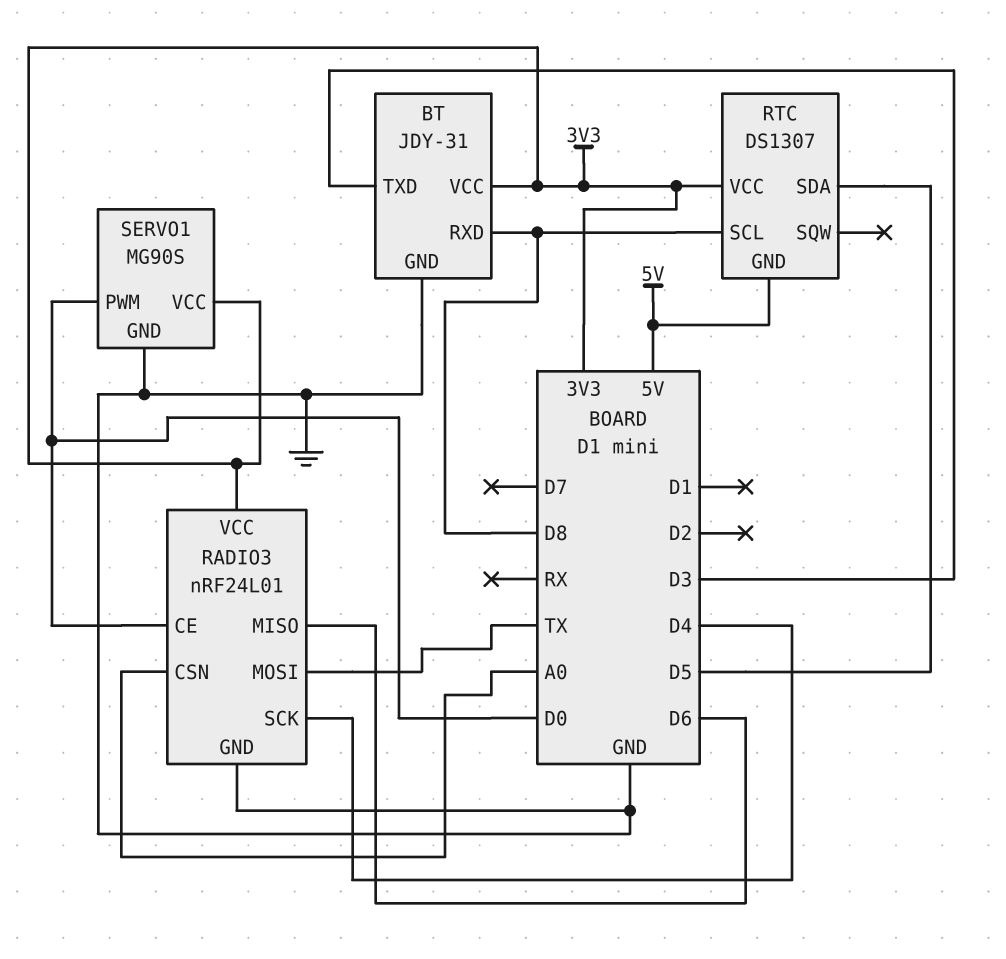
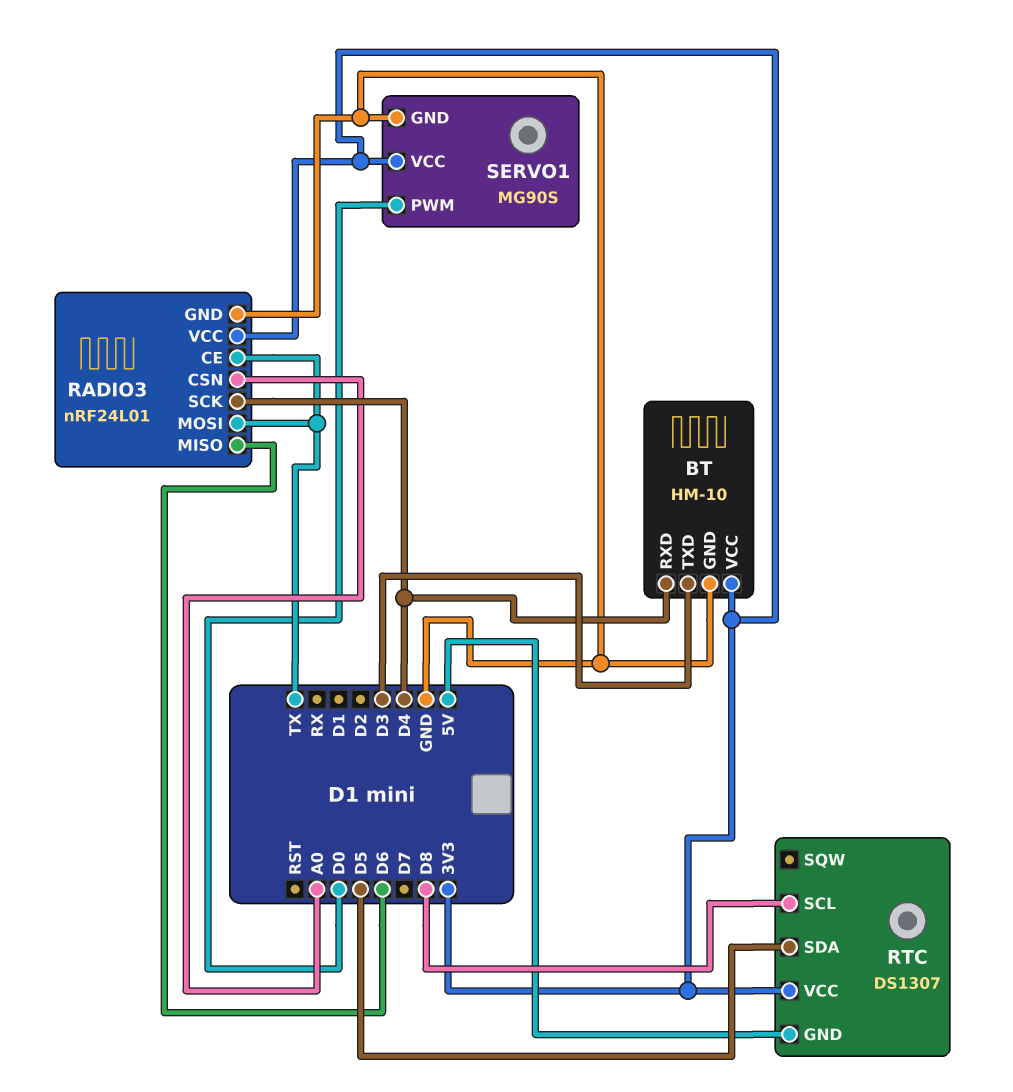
BT: JDY-31 -> HM-10
BT pin RXD: D8 -> D4
RADIO3 pin CE: D0 -> TX

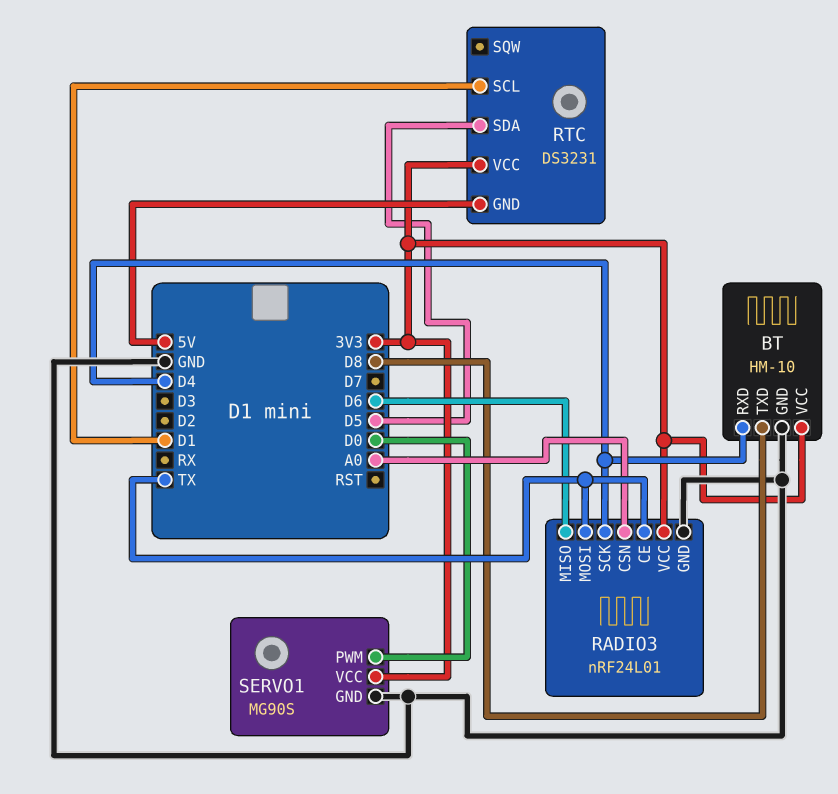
BT pin TXD: D3 -> D8
RTC: DS1307 -> DS3231
RTC pin SCL: D8 -> D1

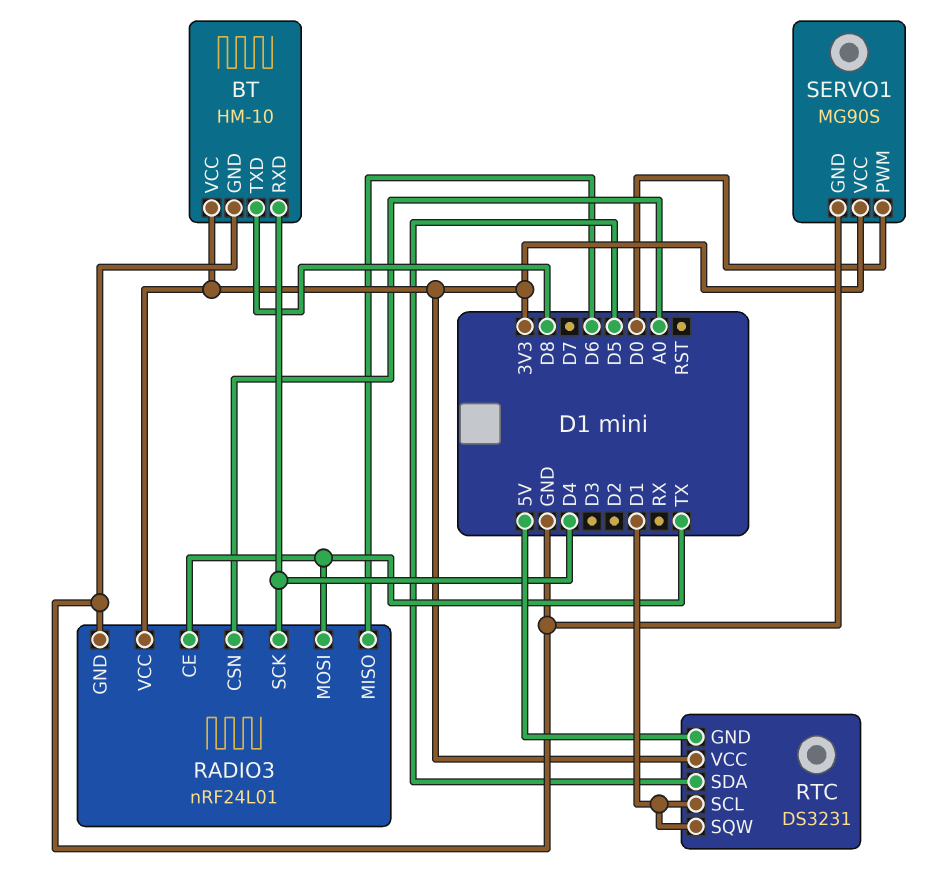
RTC pin SQW: none -> D1

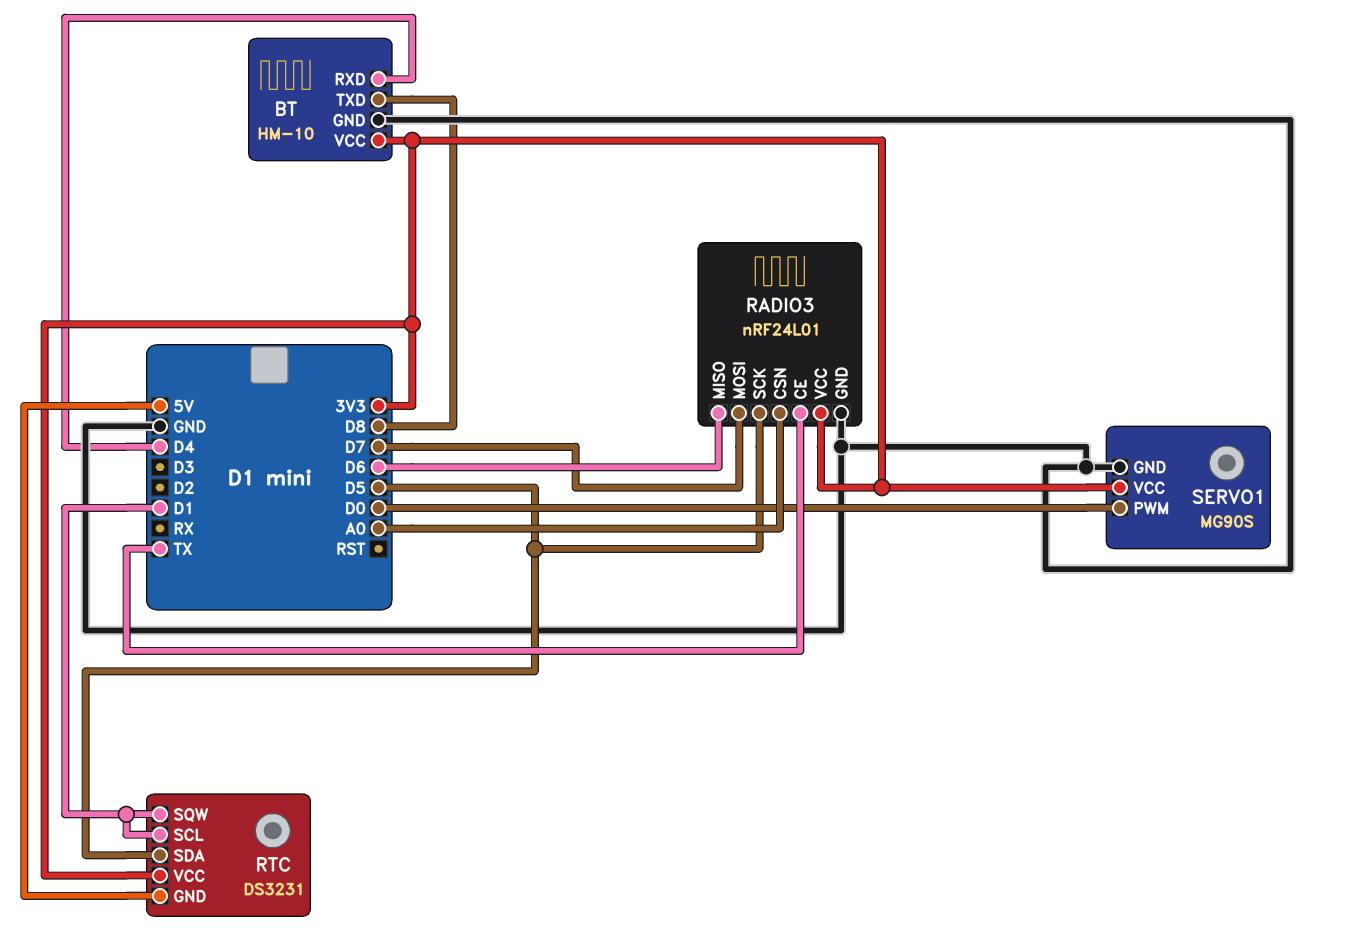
RADIO3 pin MOSI: TX -> D7
RADIO3 pin SCK: D4 -> D5

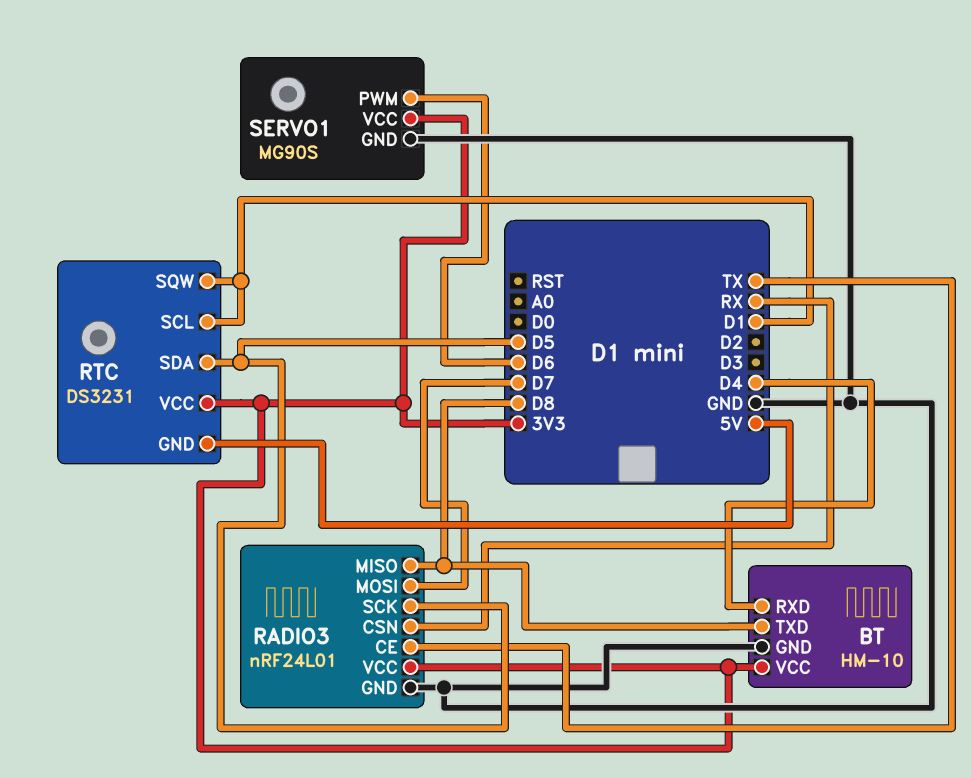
RADIO3 pin CSN: A0 -> RX
RADIO3 pin MISO: D6 -> D8
SERVO1 pin PWM: D0 -> D6

